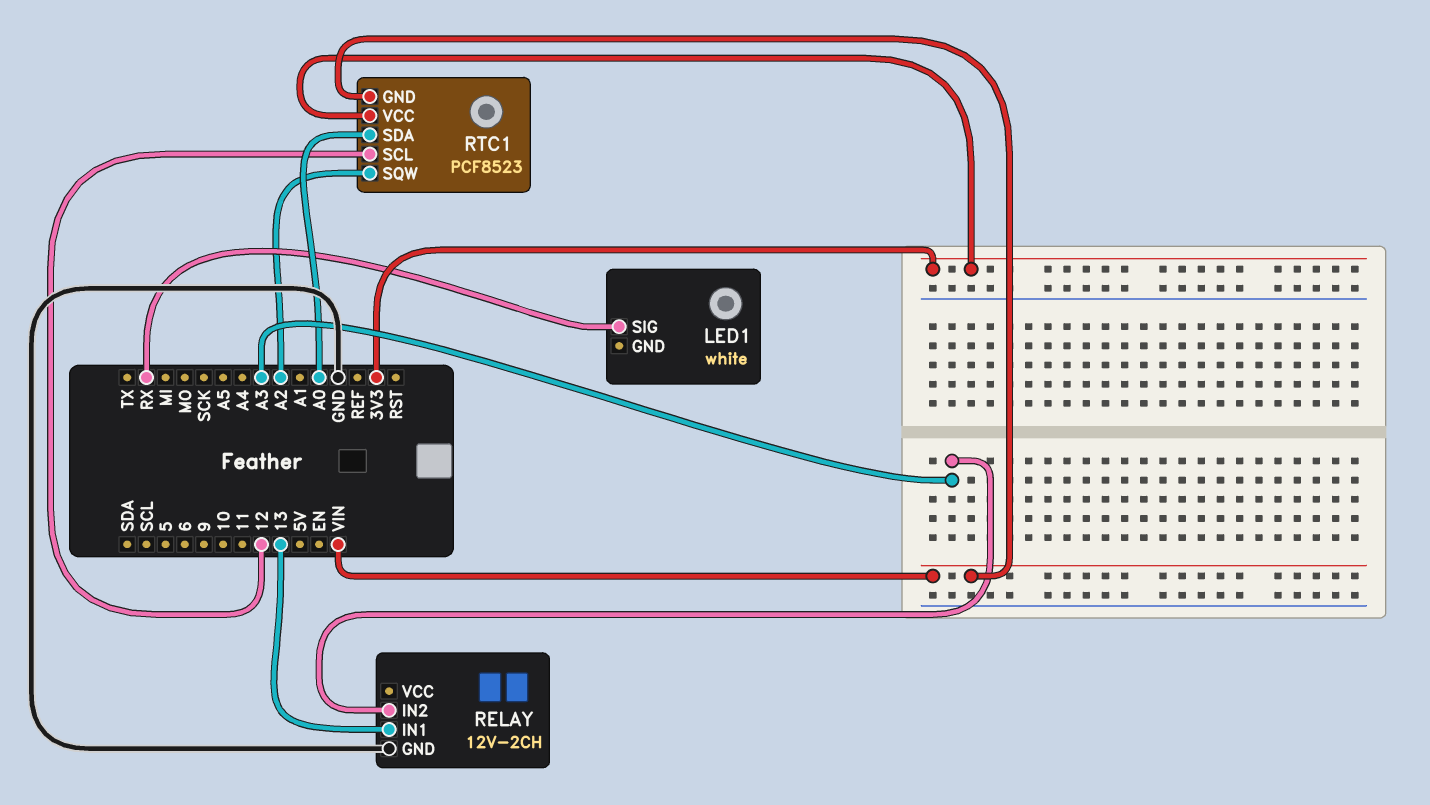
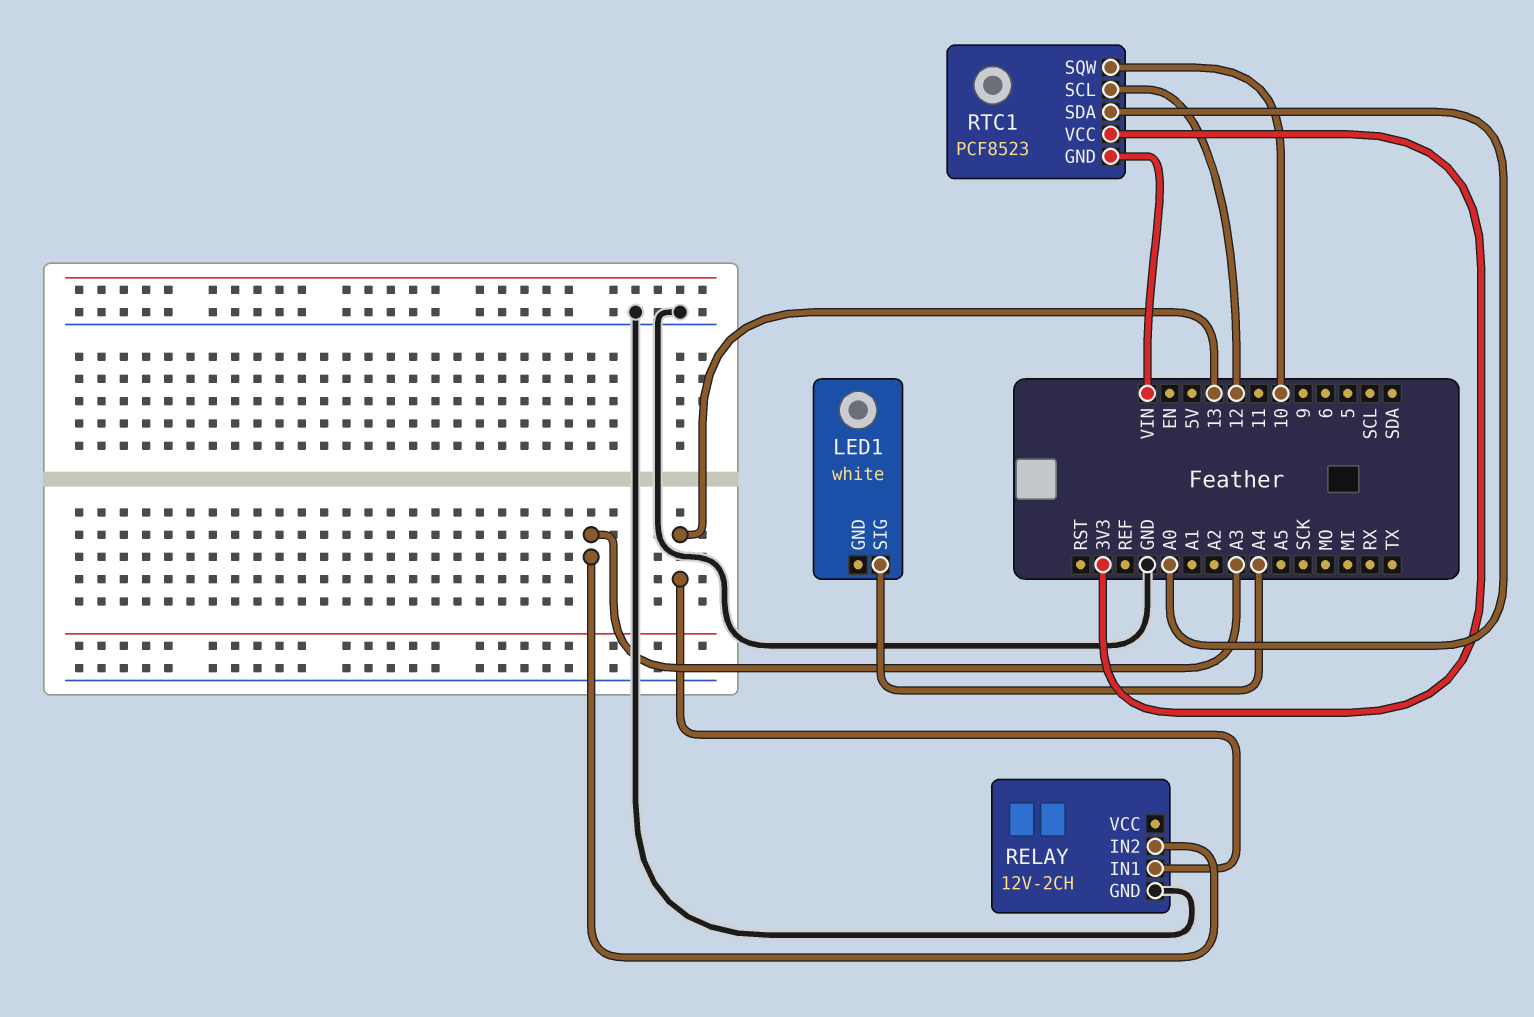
LED1 pin SIG: RX -> A4
RTC1 pin SQW: A2 -> 10

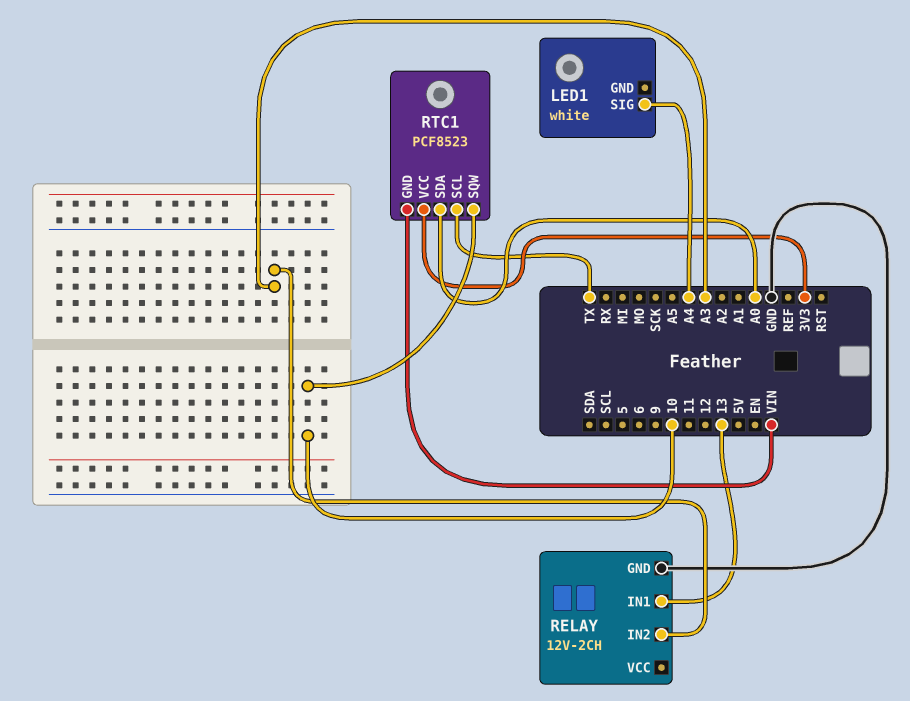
RTC1 pin SCL: 12 -> TX

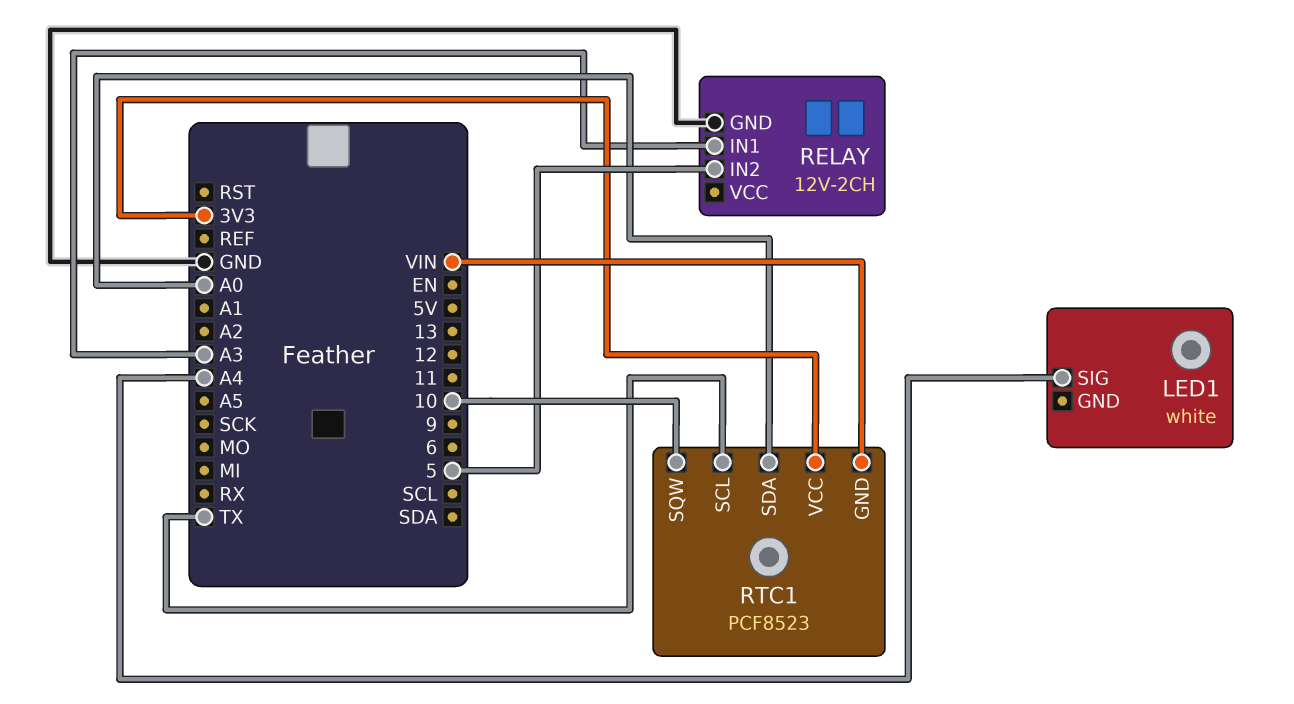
RELAY pin IN1: 13 -> A3
RELAY pin IN2: A3 -> 5

